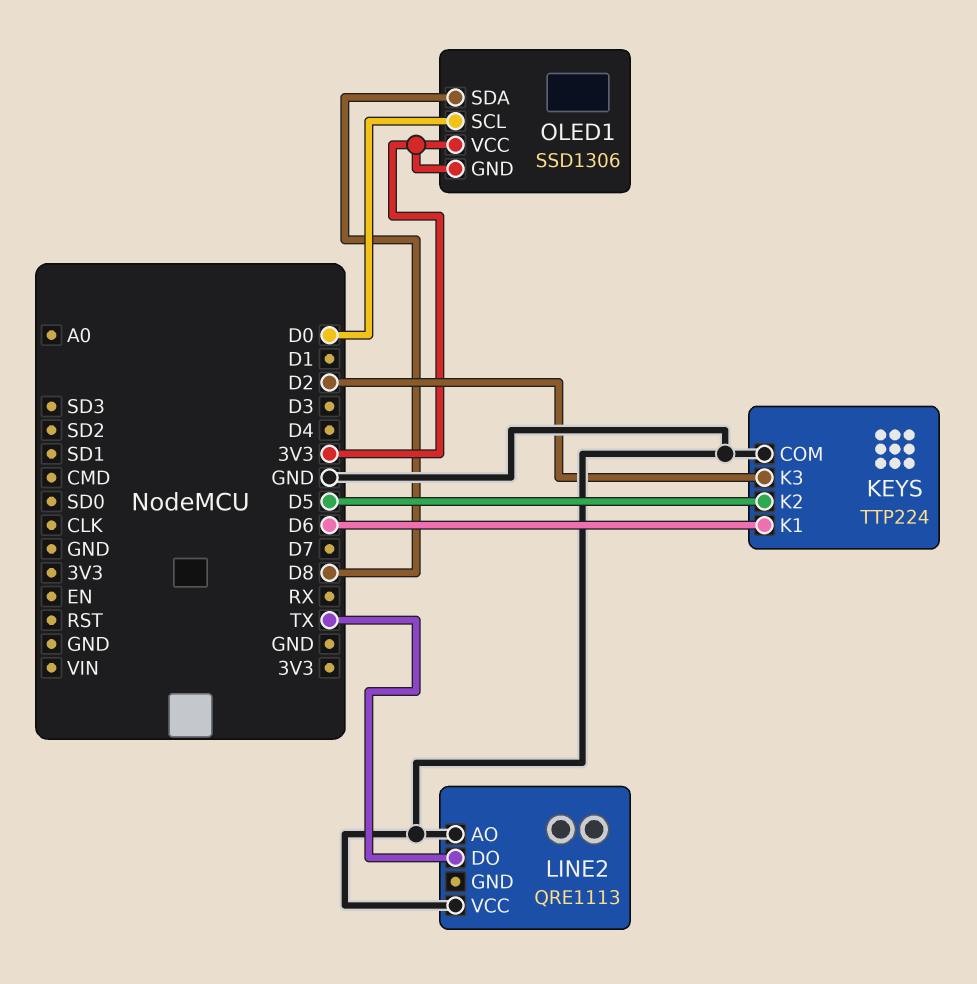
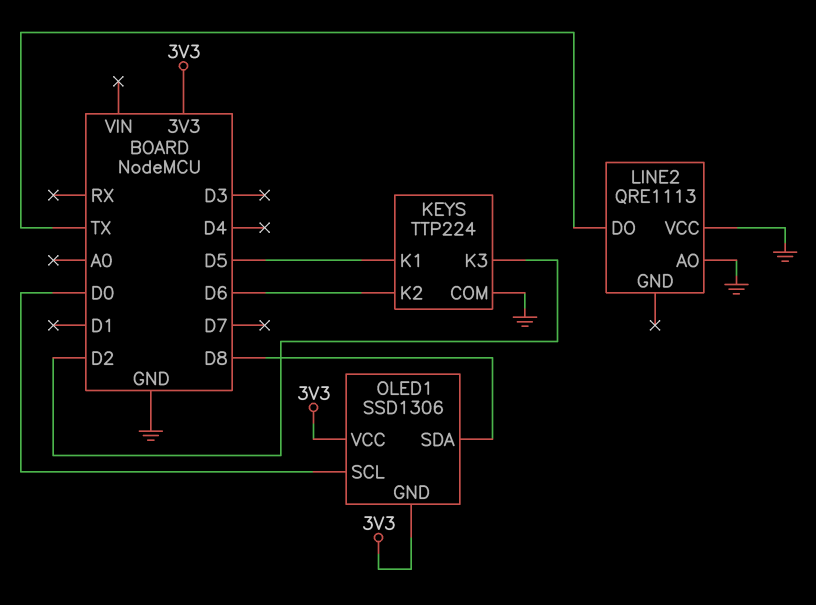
KEYS pin K1: D6 -> D5
KEYS pin K2: D5 -> D6

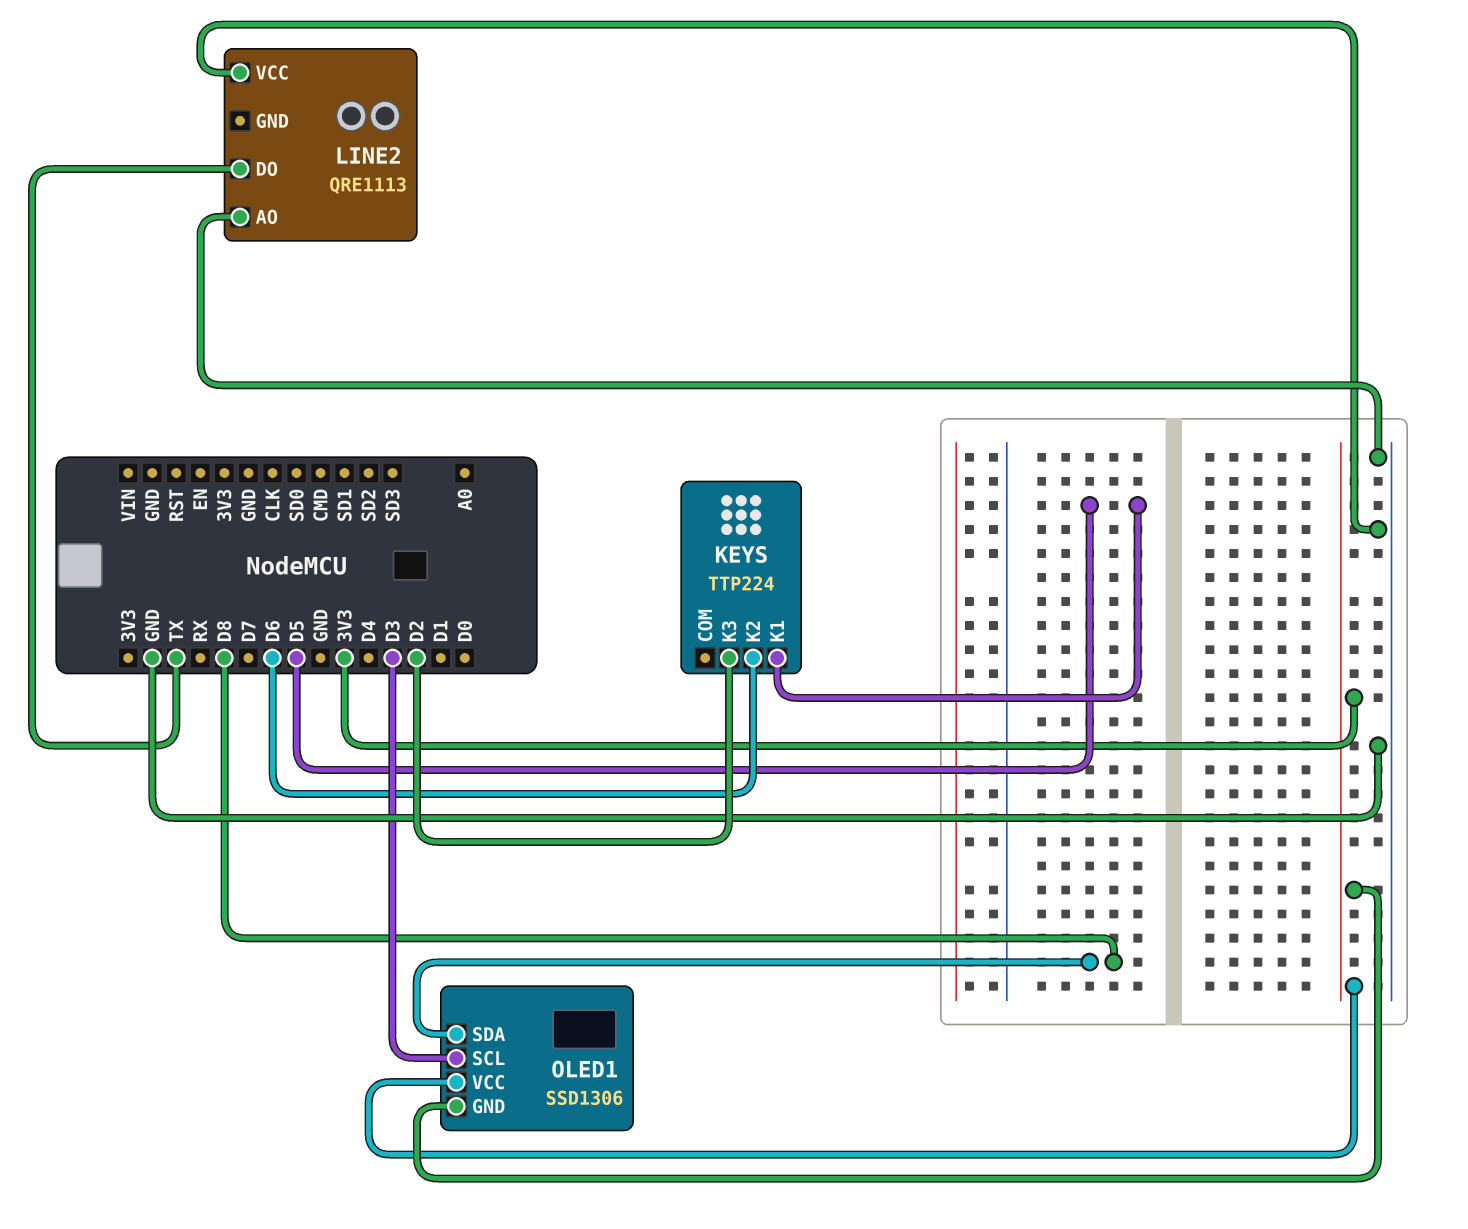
KEYS pin COM: GND -> none
OLED1 pin SCL: D0 -> D3

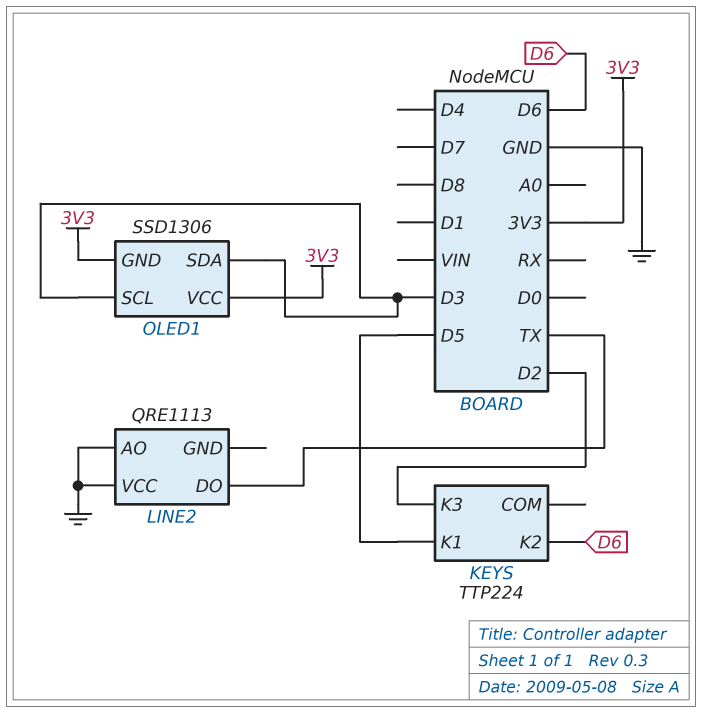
OLED1 pin SDA: D8 -> D3

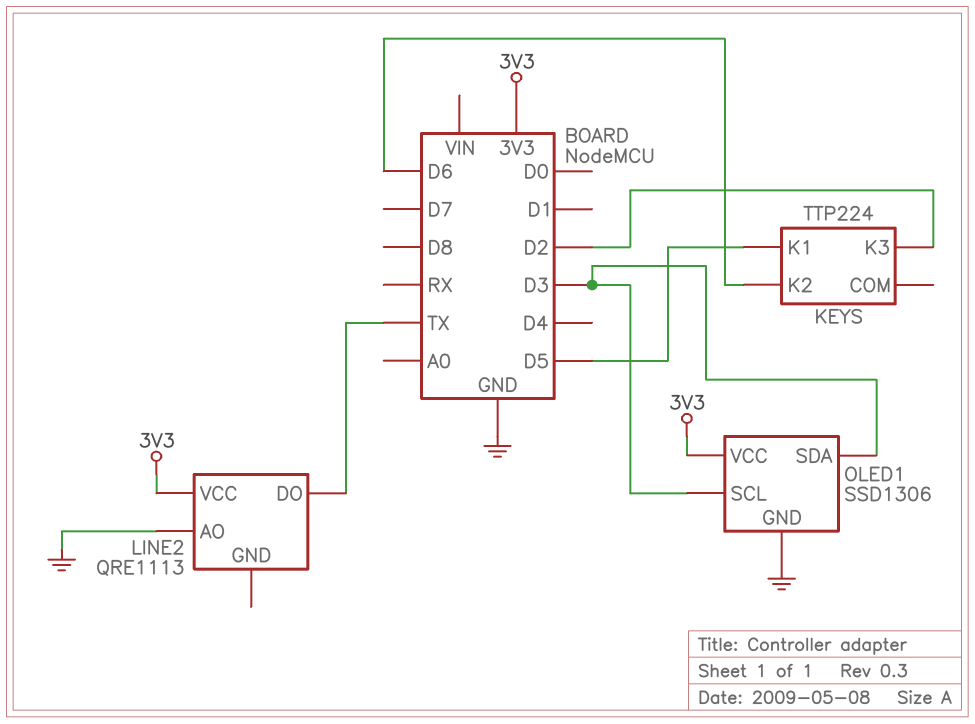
LINE2 pin VCC: GND -> 3V3
OLED1 pin GND: 3V3 -> GND

